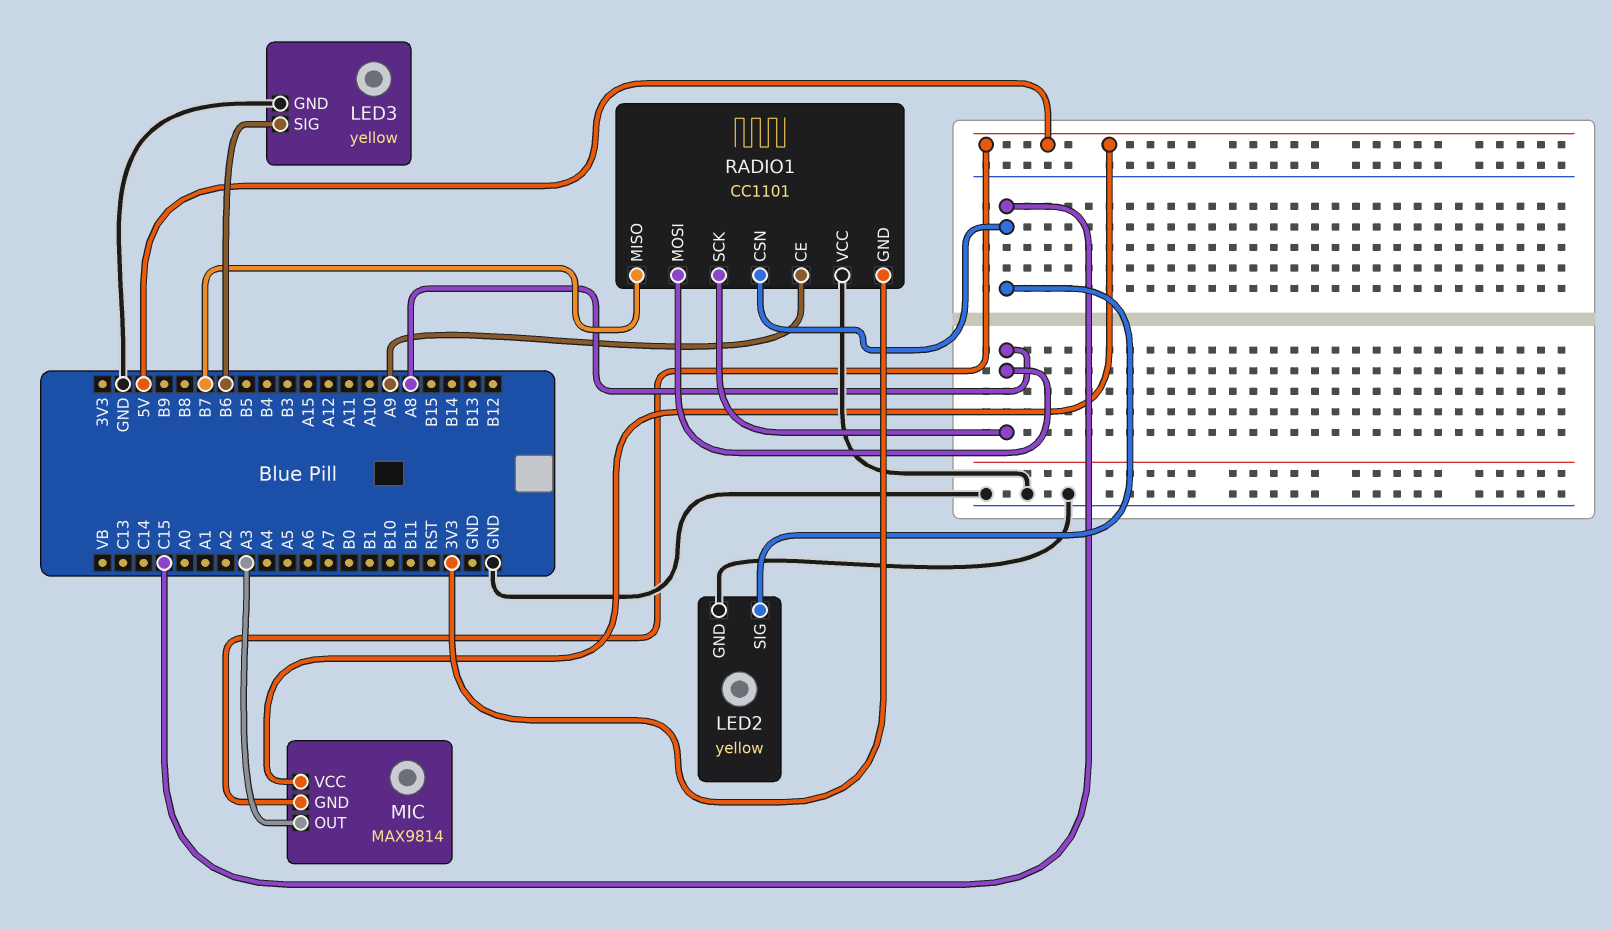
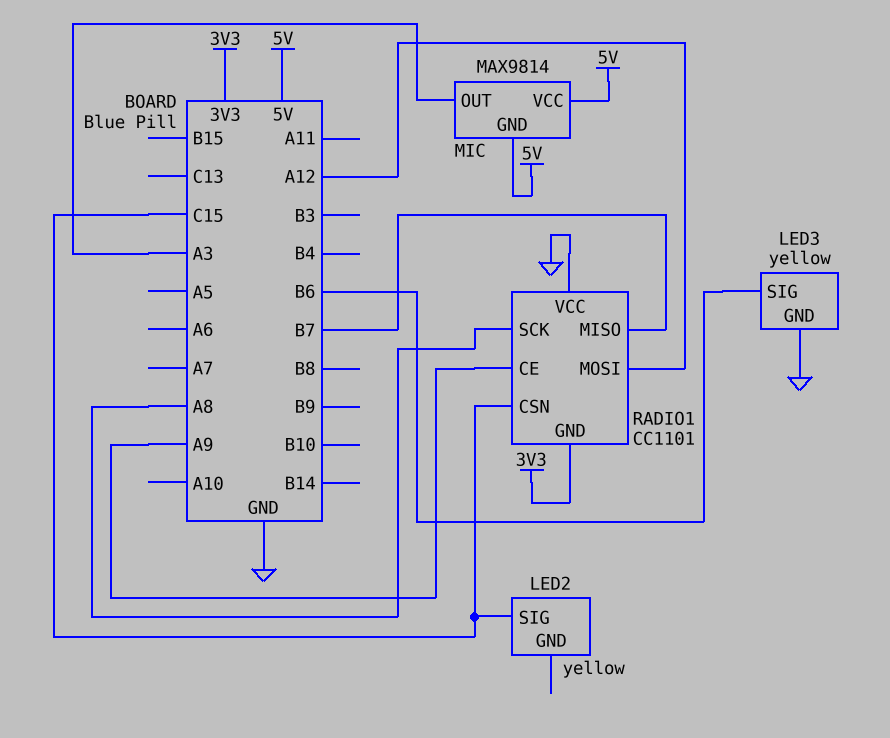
LED2 pin GND: GND -> none
RADIO1 pin MOSI: A8 -> A12

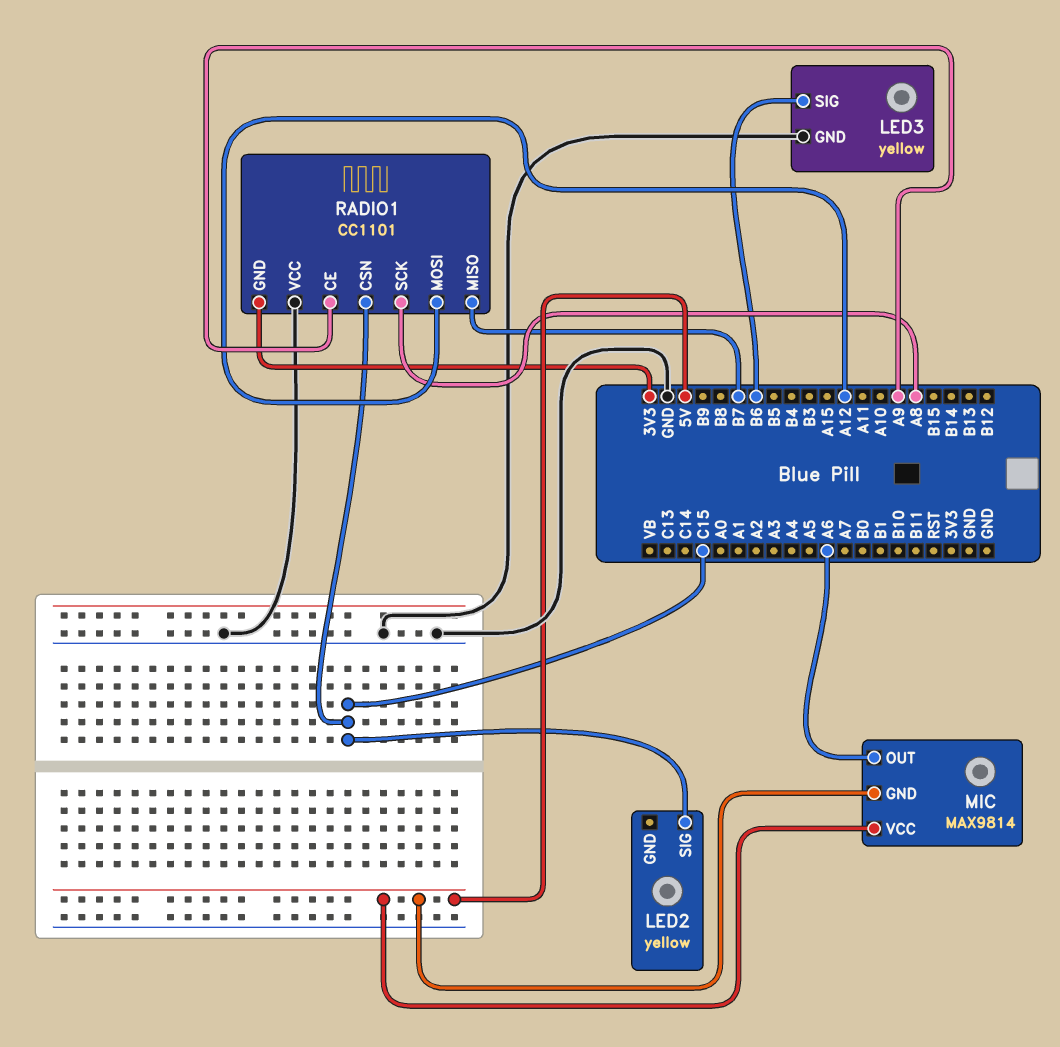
MIC pin OUT: A3 -> A6

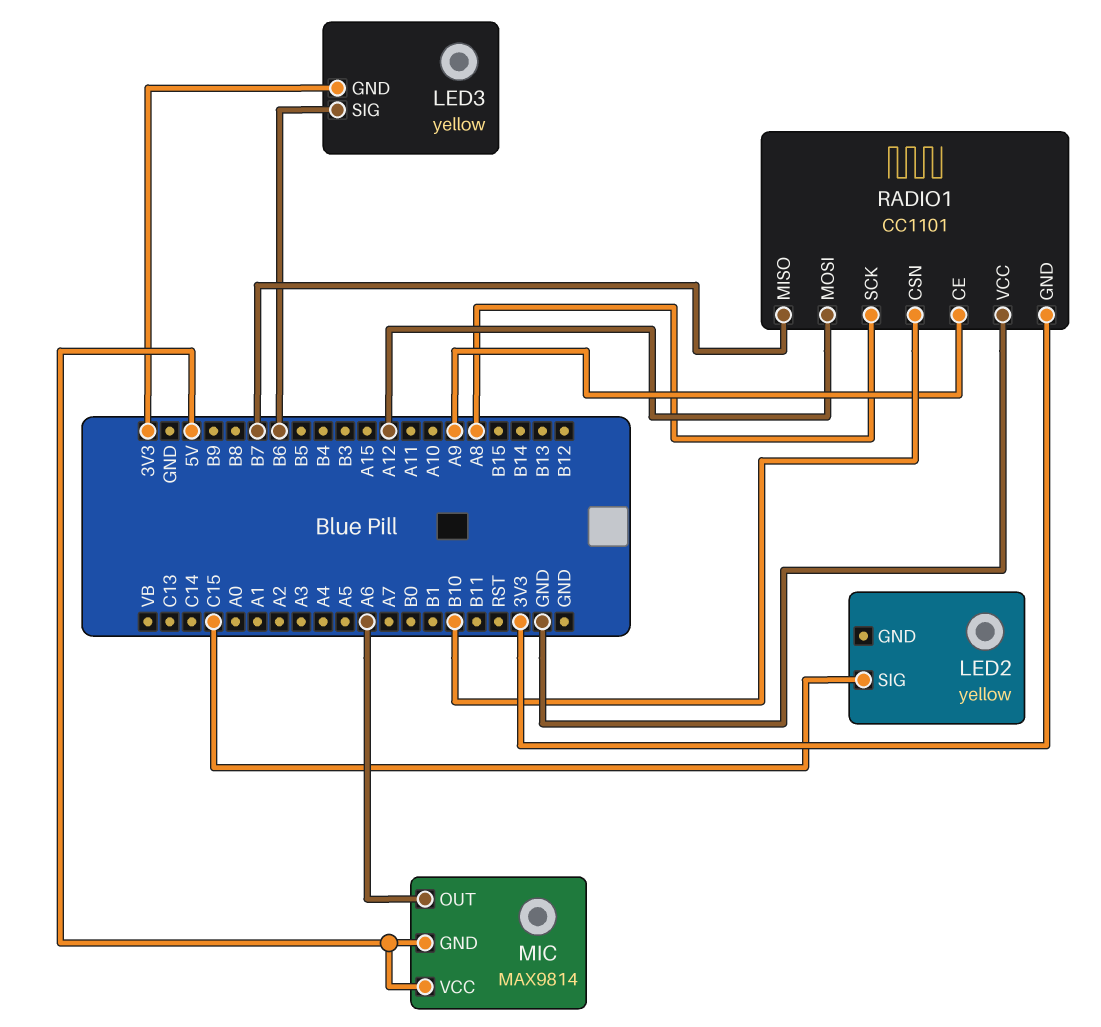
LED3 pin GND: GND -> 3V3
RADIO1 pin CSN: C15 -> B10

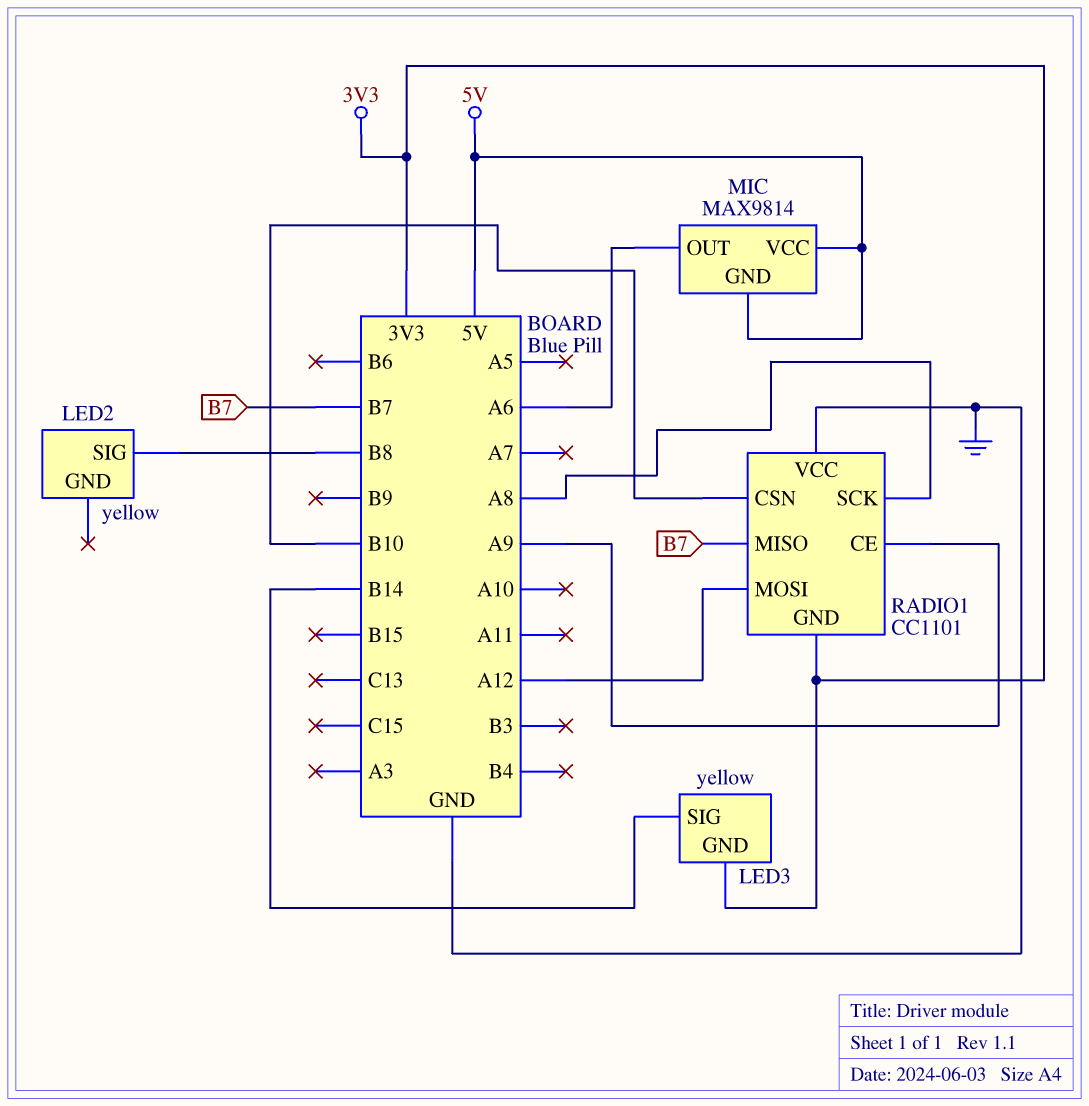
LED2 pin SIG: C15 -> B8
LED3 pin SIG: B6 -> B14

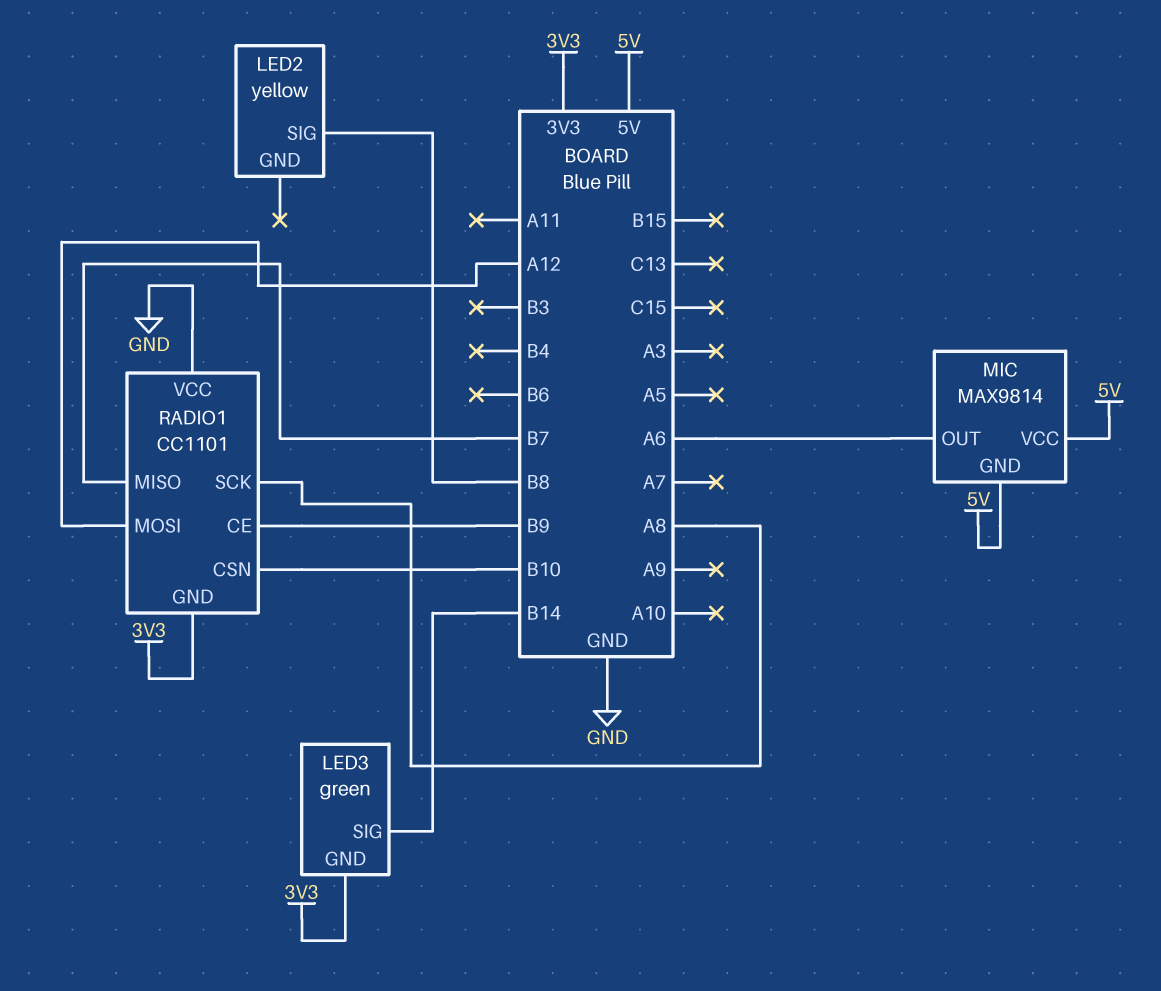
LED3: yellow -> green
RADIO1 pin CE: A9 -> B9

